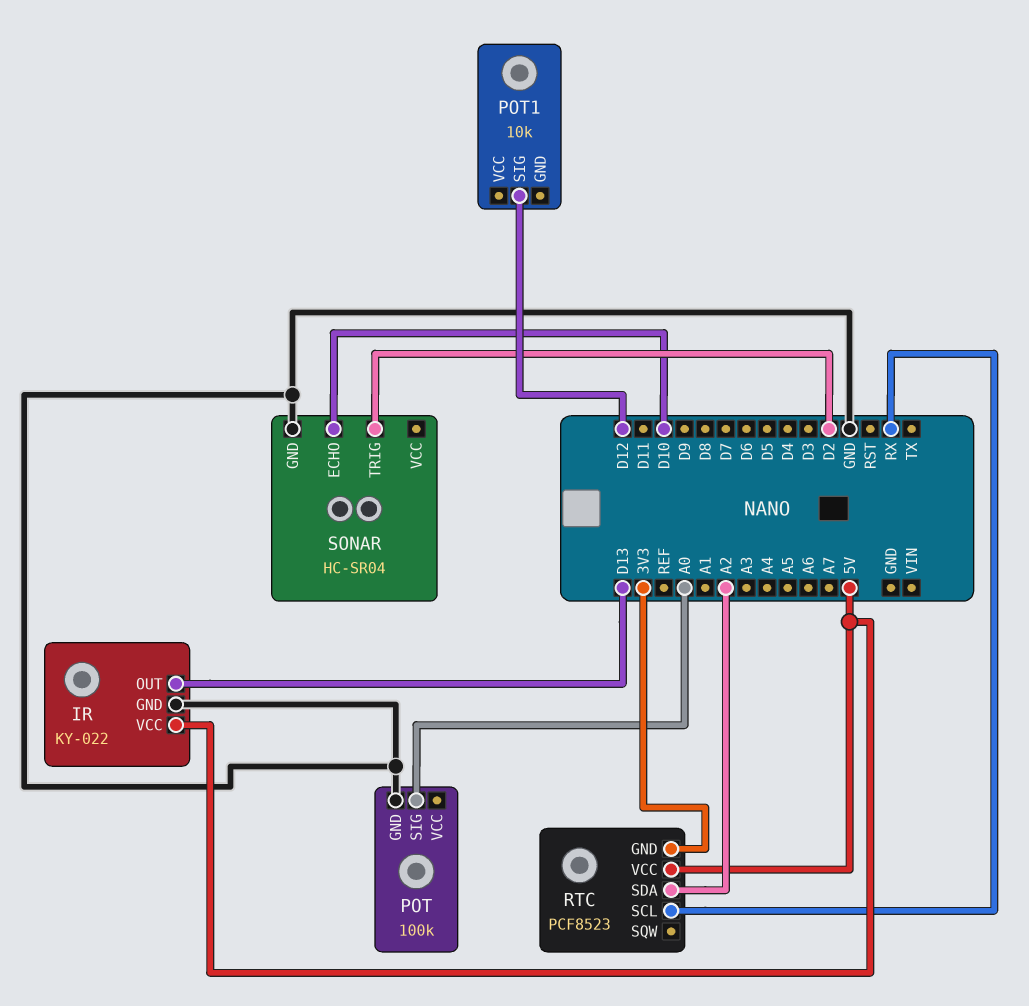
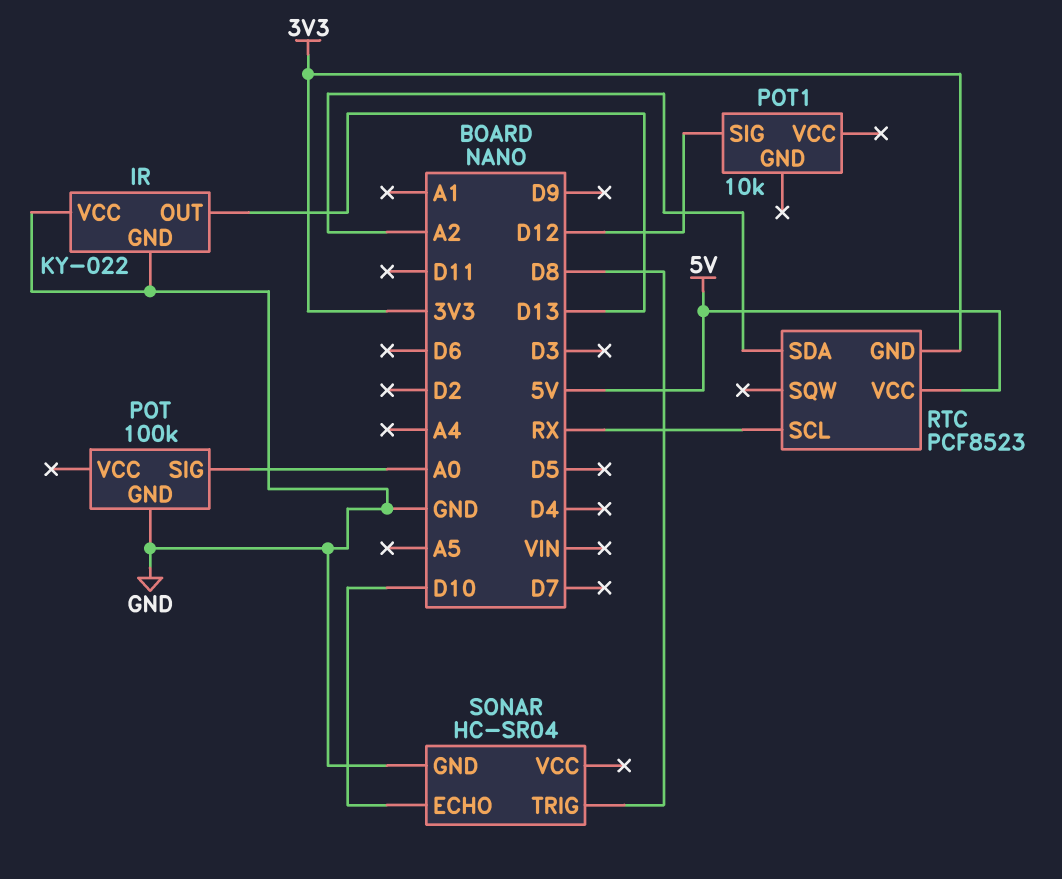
IR pin VCC: 5V -> GND
SONAR pin TRIG: D2 -> D8

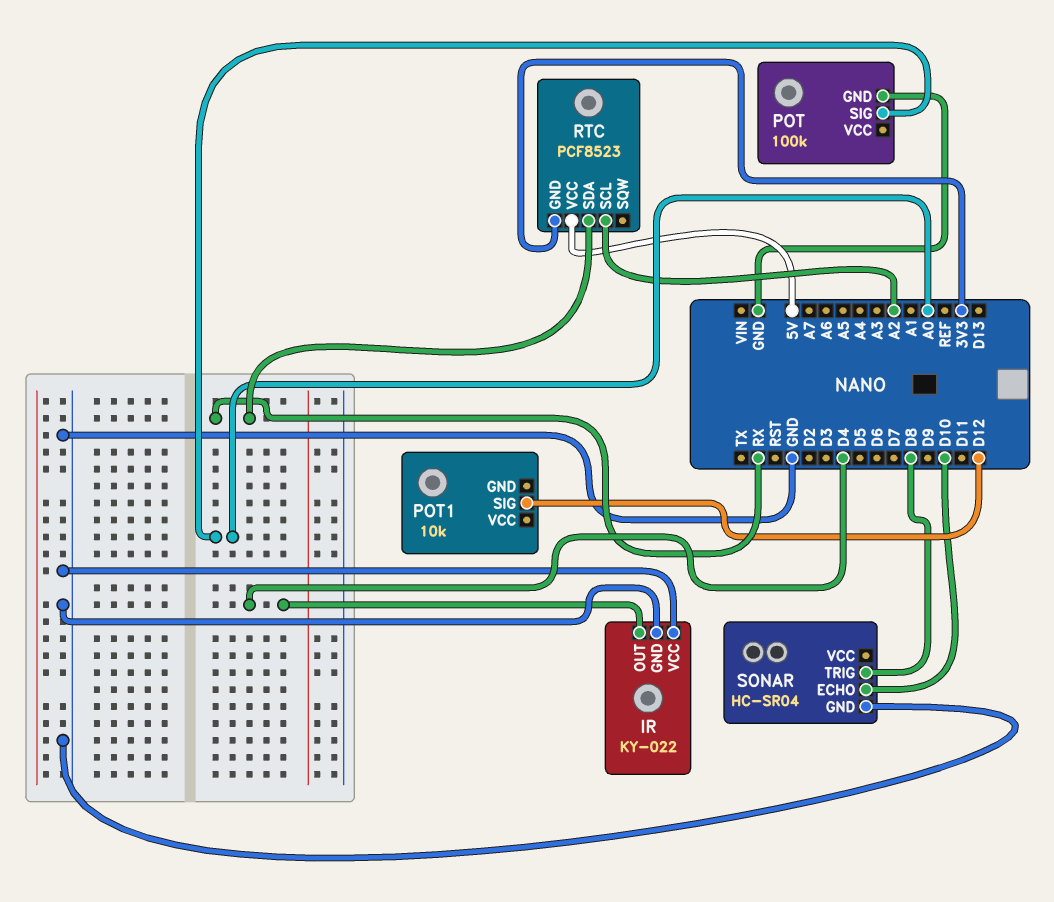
IR pin OUT: D13 -> D4
RTC pin SCL: RX -> A2
RTC pin SDA: A2 -> RX

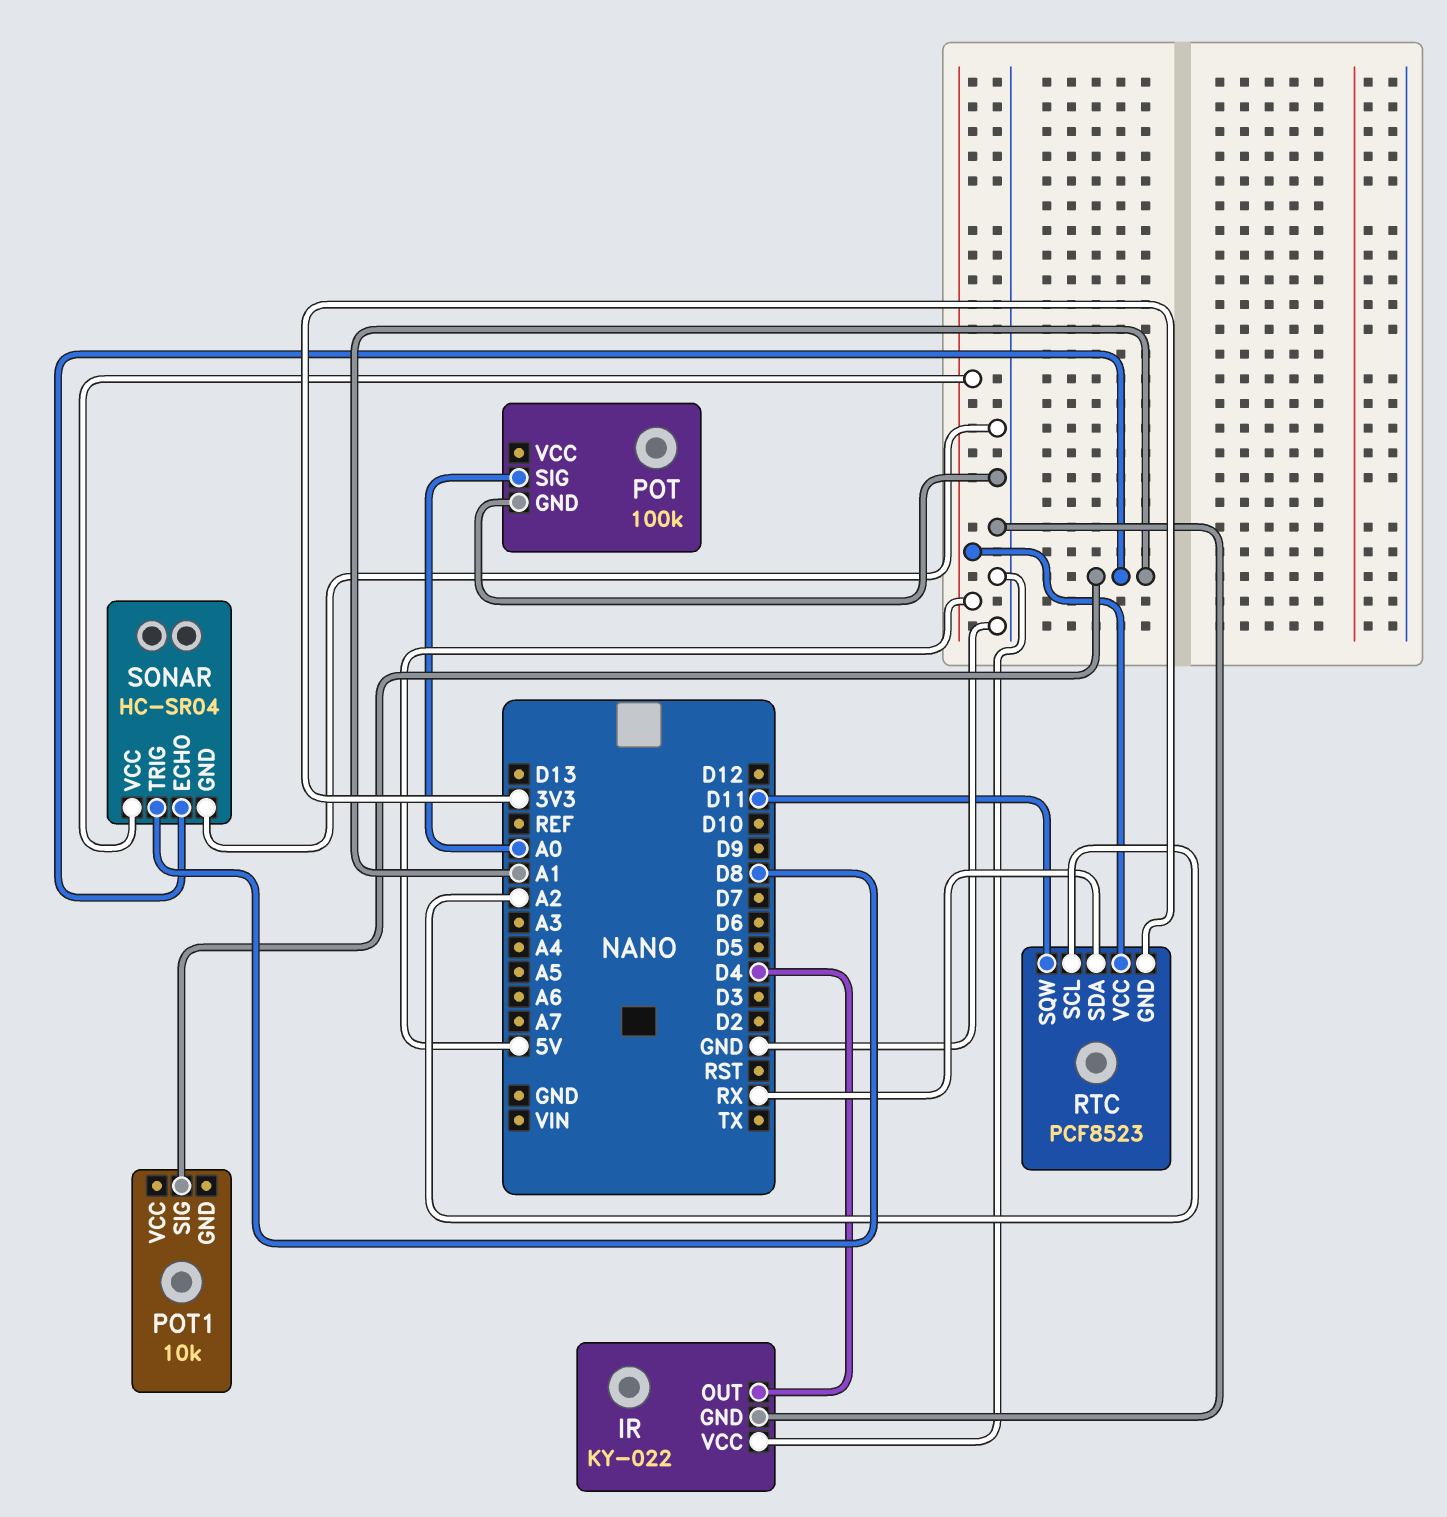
POT1 pin SIG: D12 -> A1
RTC pin SQW: none -> D11
SONAR pin ECHO: D10 -> A1
SONAR pin VCC: none -> 5V

